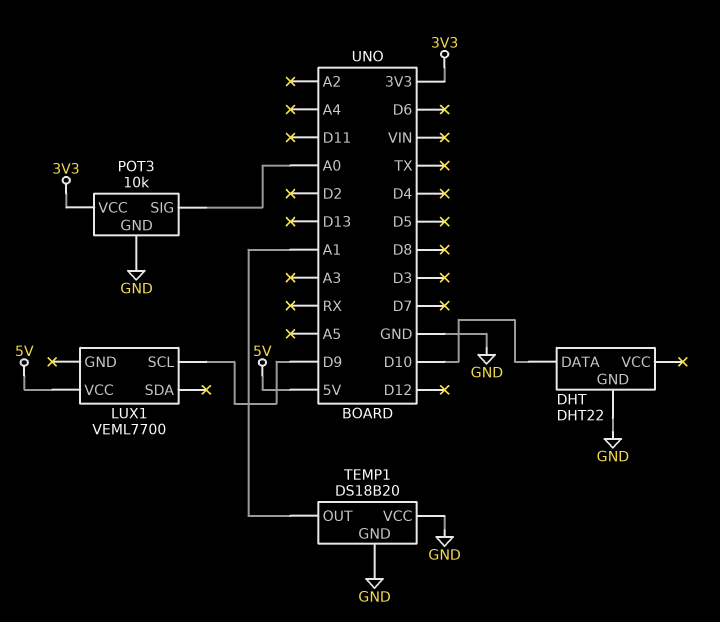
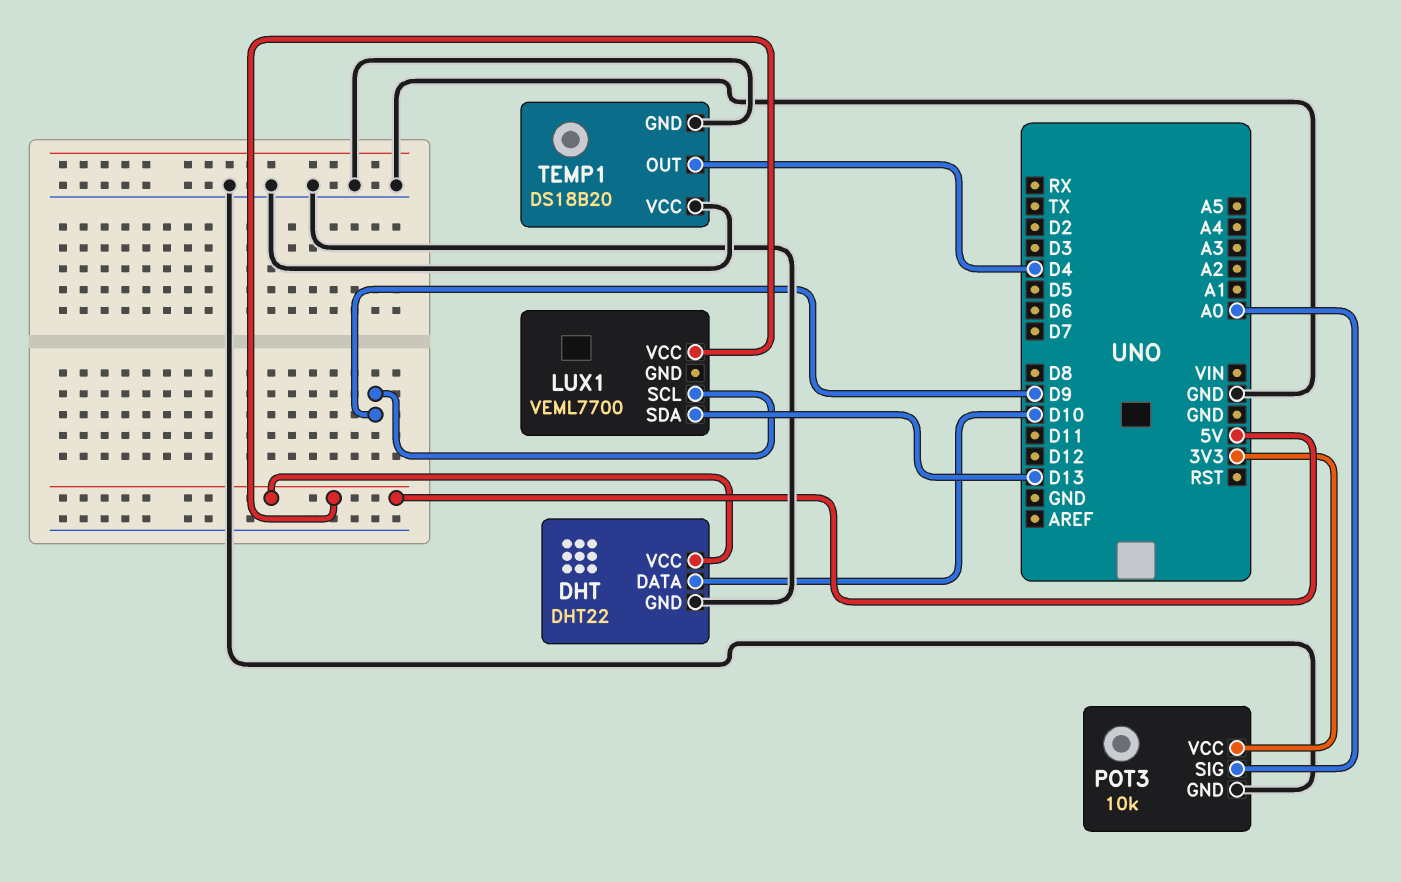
DHT pin VCC: none -> 5V
LUX1 pin SDA: none -> D13
TEMP1 pin OUT: A1 -> D4

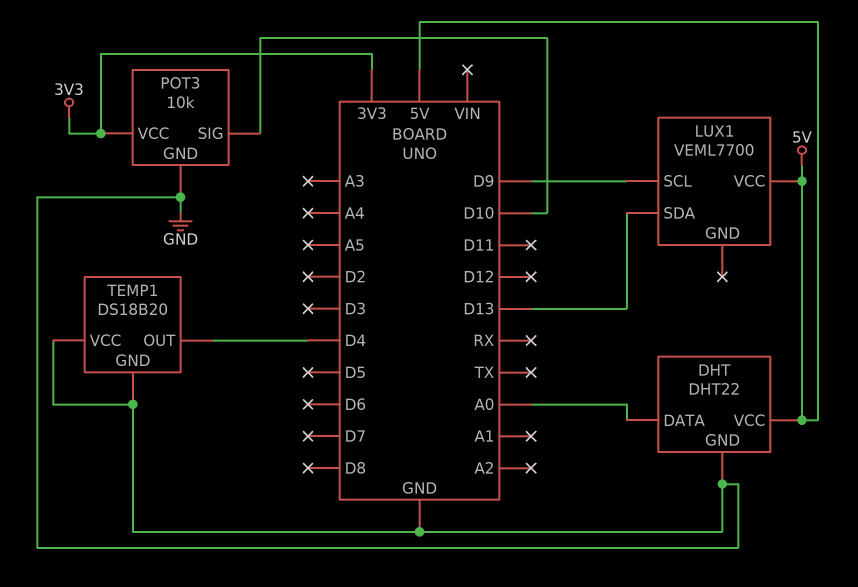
DHT pin DATA: D10 -> A0
POT3 pin SIG: A0 -> D10

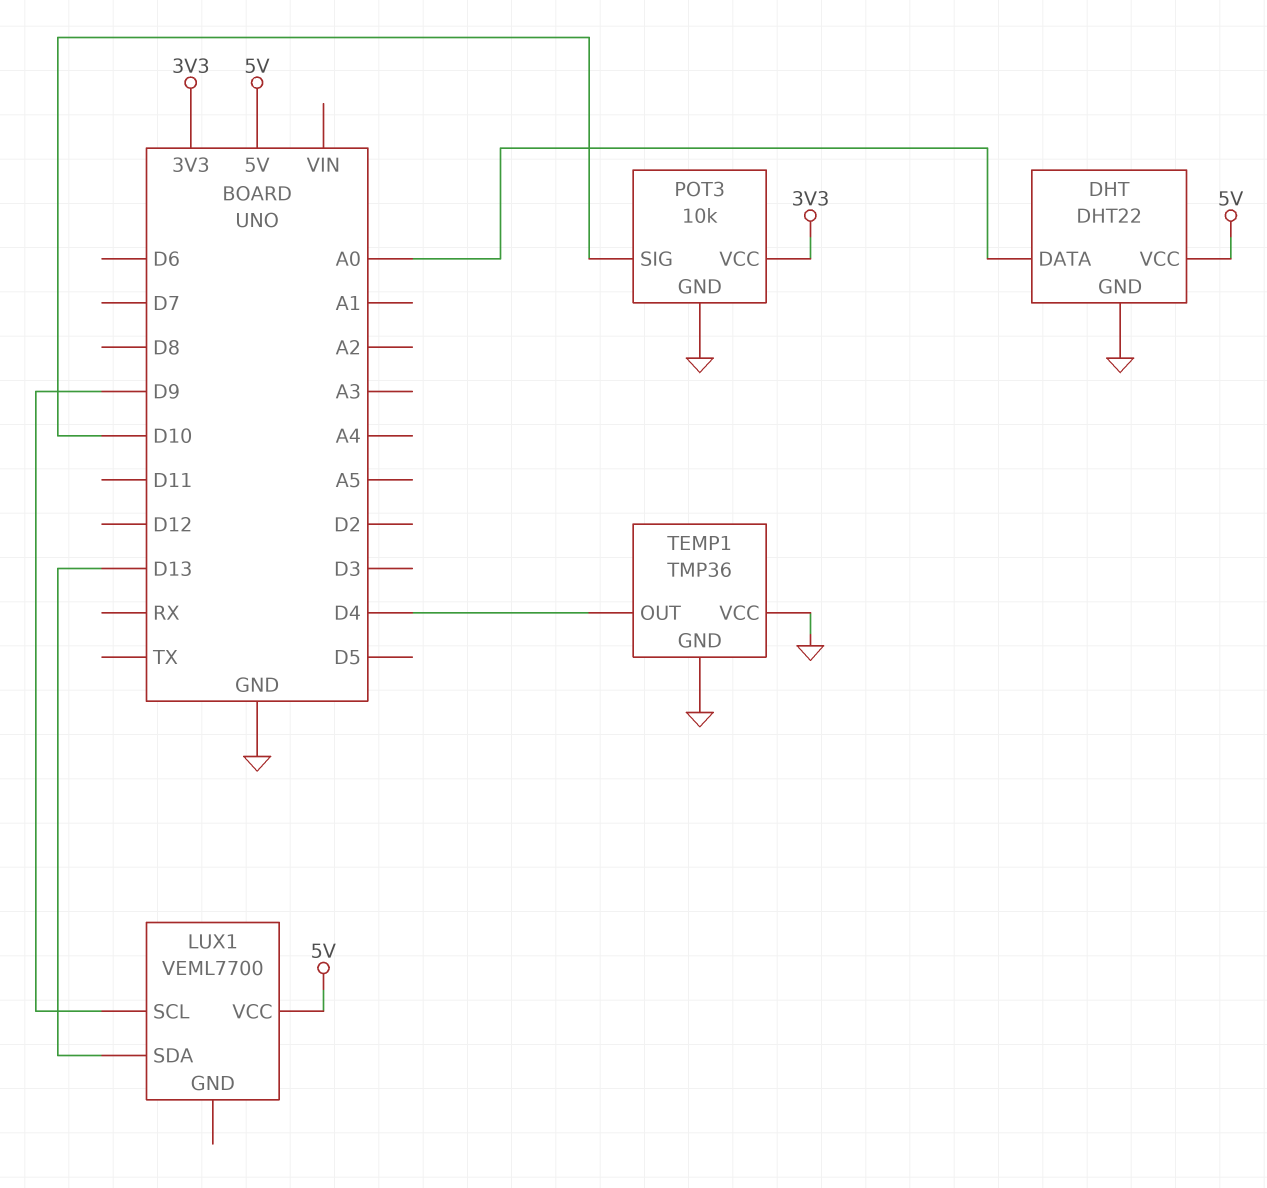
TEMP1: DS18B20 -> TMP36

